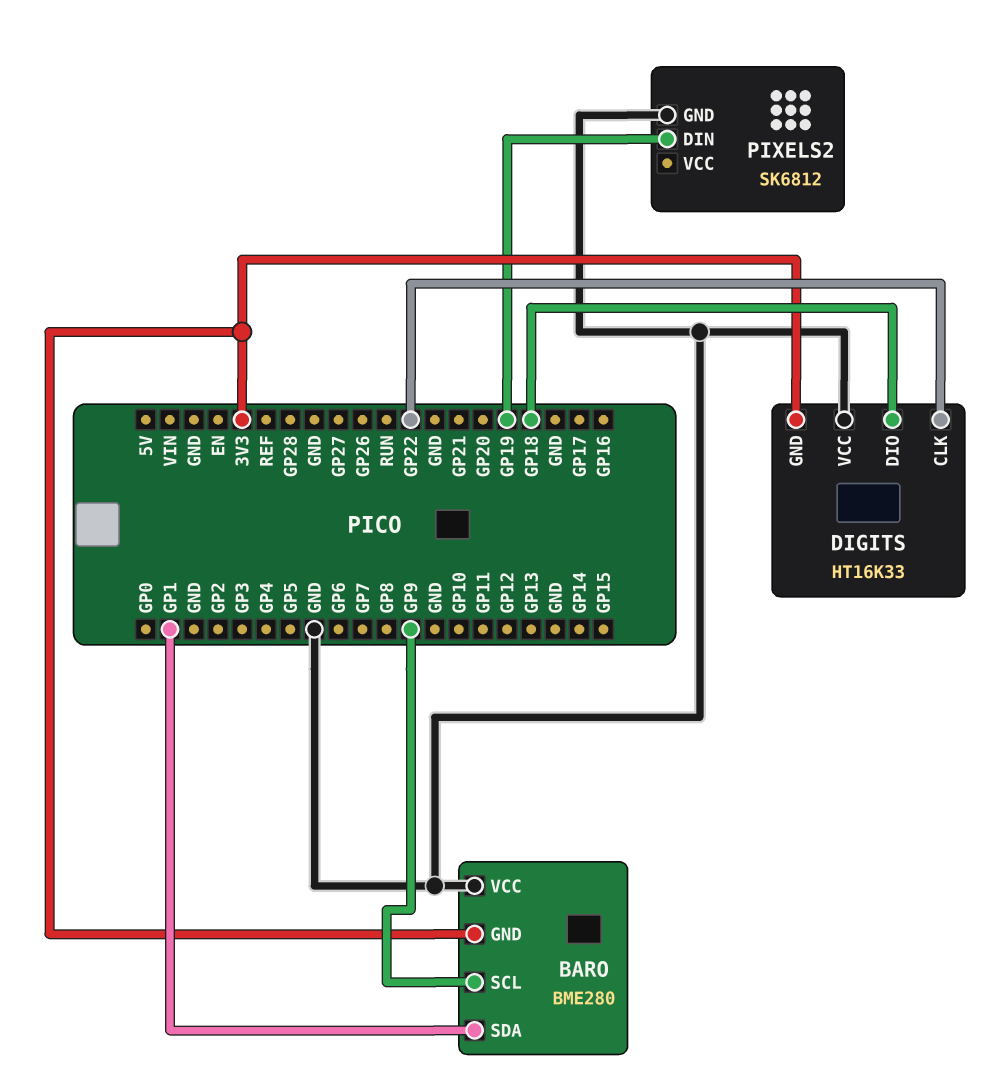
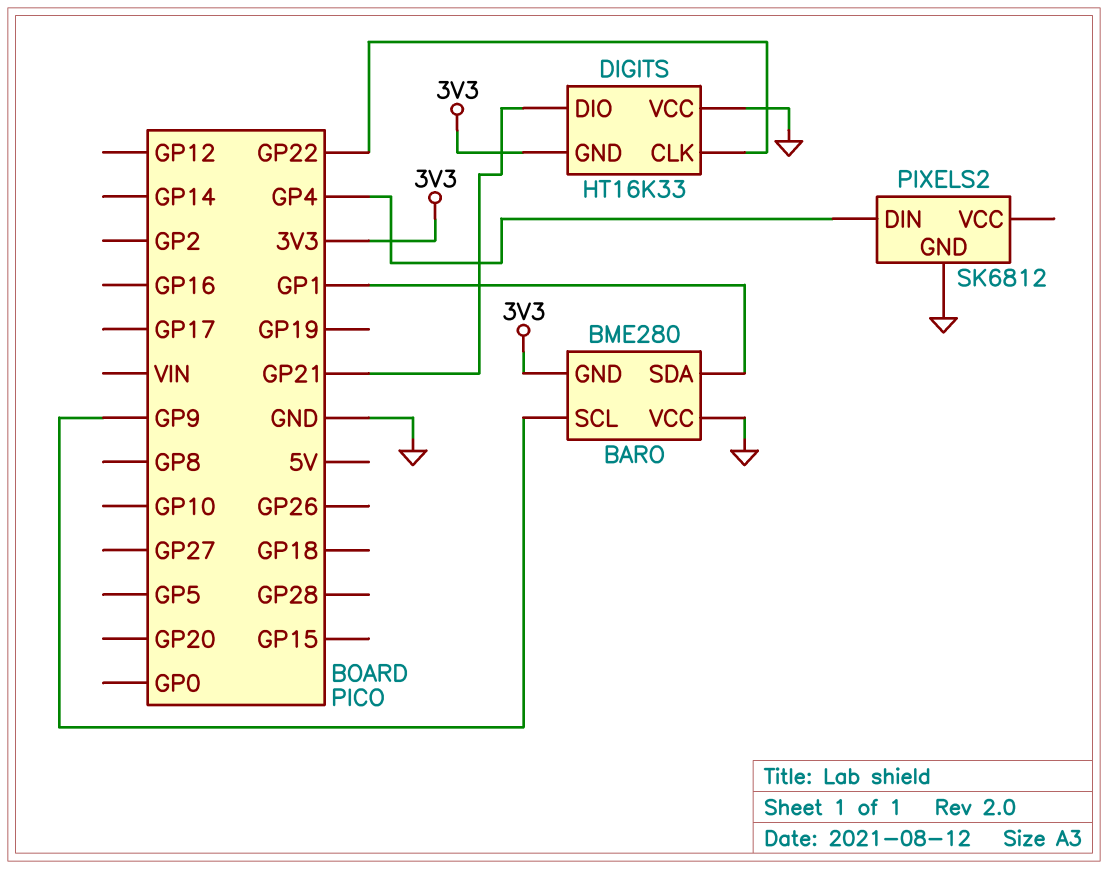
DIGITS pin DIO: GP18 -> GP21
PIXELS2 pin DIN: GP19 -> GP4

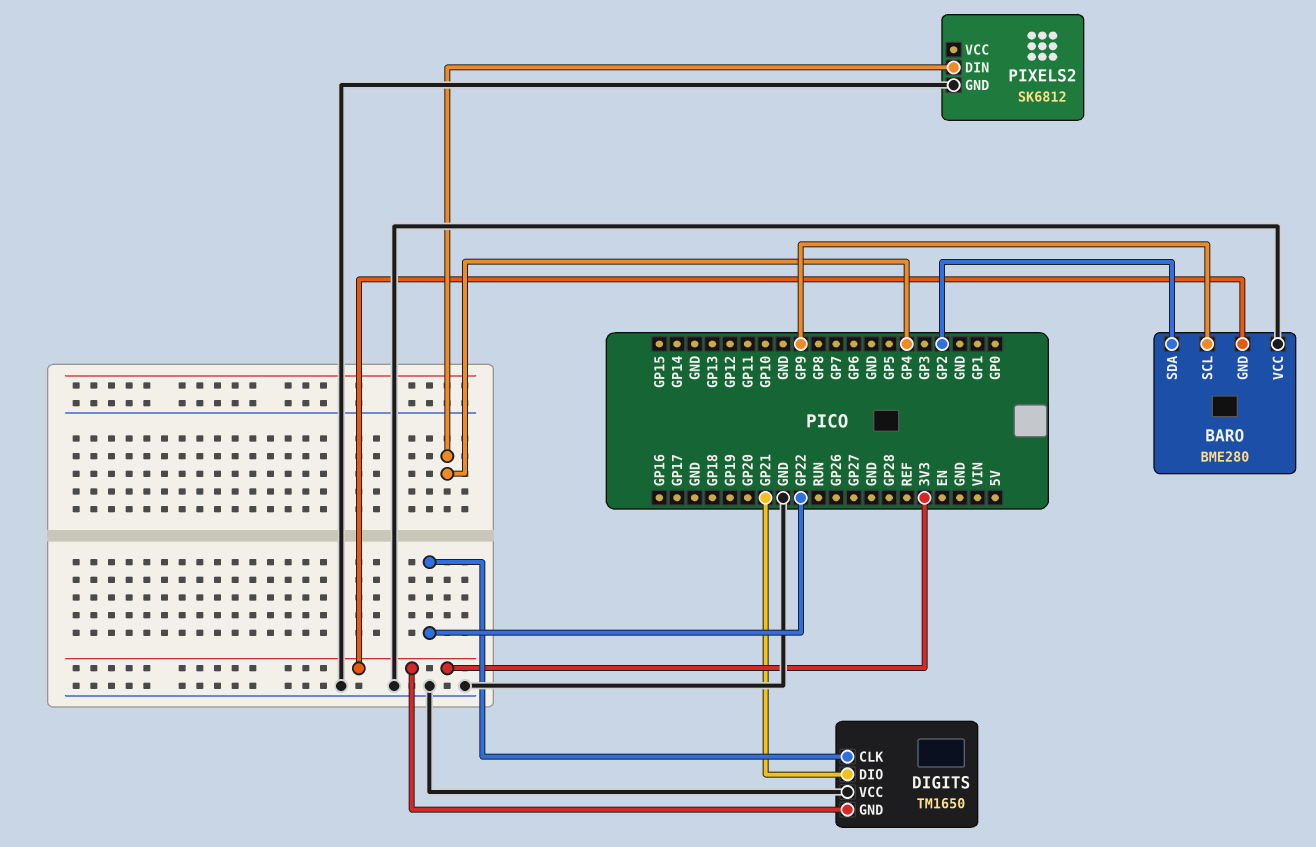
BARO pin SDA: GP1 -> GP2
DIGITS: HT16K33 -> TM1650

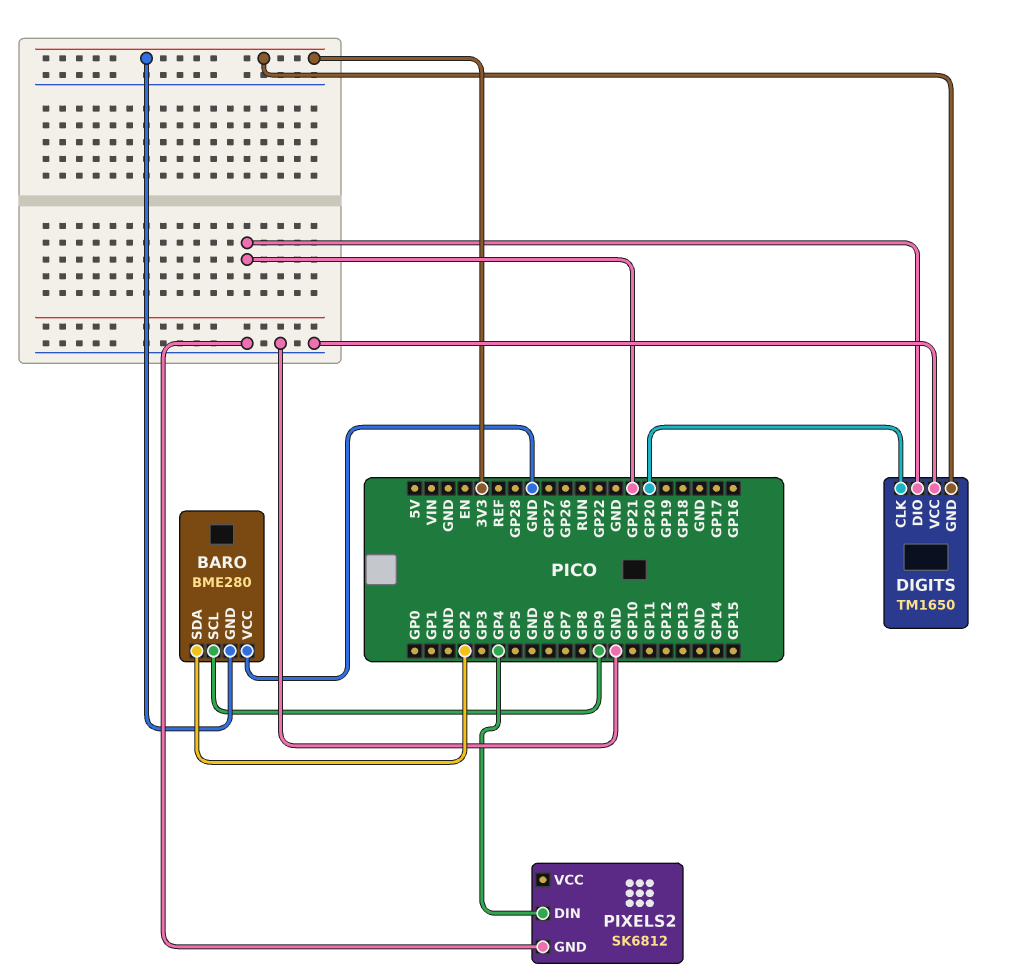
DIGITS pin CLK: GP22 -> GP20

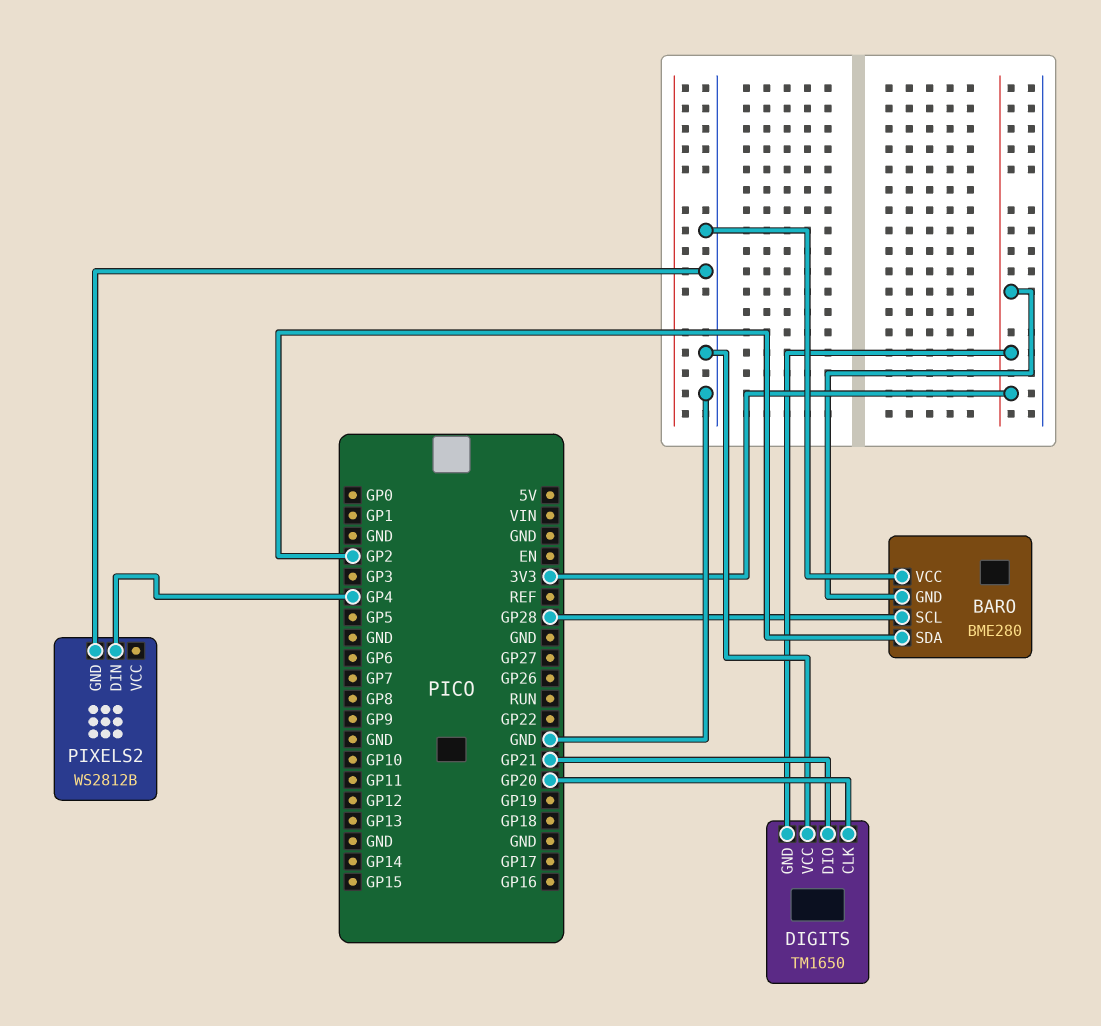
BARO pin SCL: GP9 -> GP28
PIXELS2: SK6812 -> WS2812B

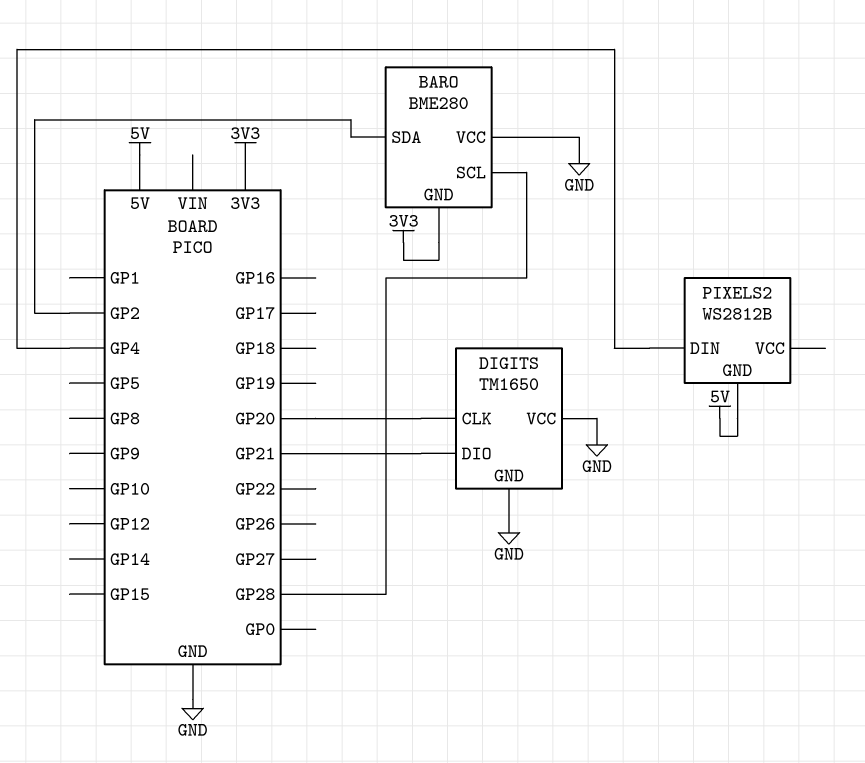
DIGITS pin GND: 3V3 -> GND
PIXELS2 pin GND: GND -> 5V

